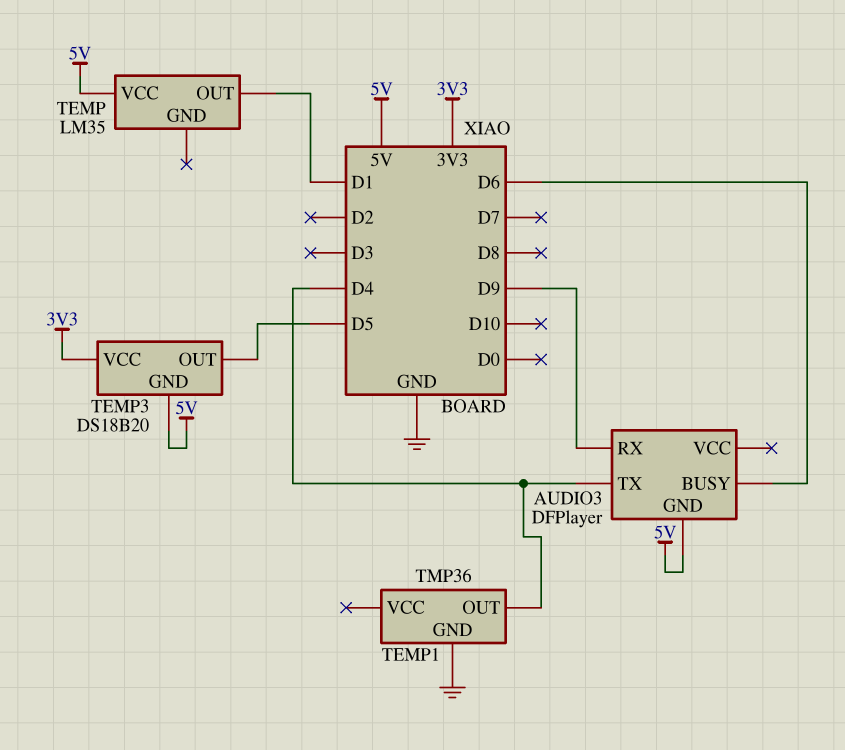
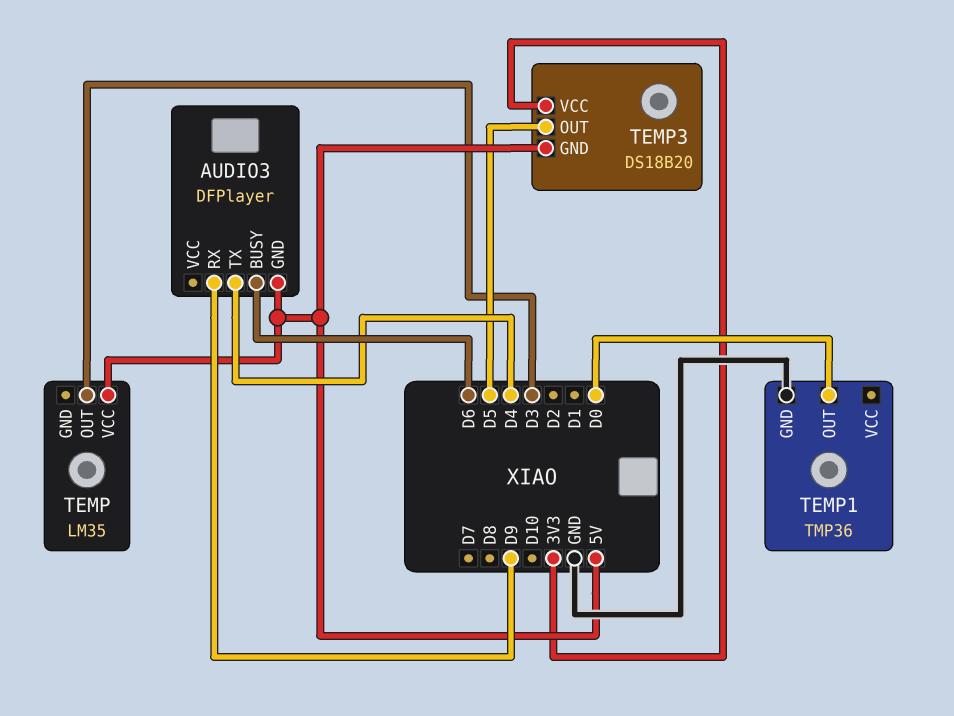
TEMP pin OUT: D1 -> D3
TEMP1 pin OUT: D4 -> D0

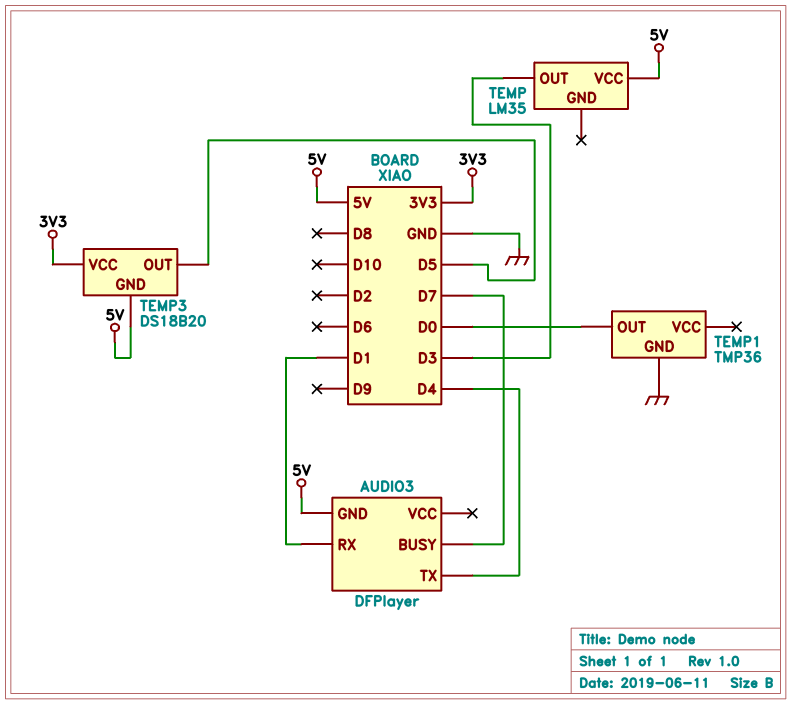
AUDIO3 pin BUSY: D6 -> D7
AUDIO3 pin RX: D9 -> D1

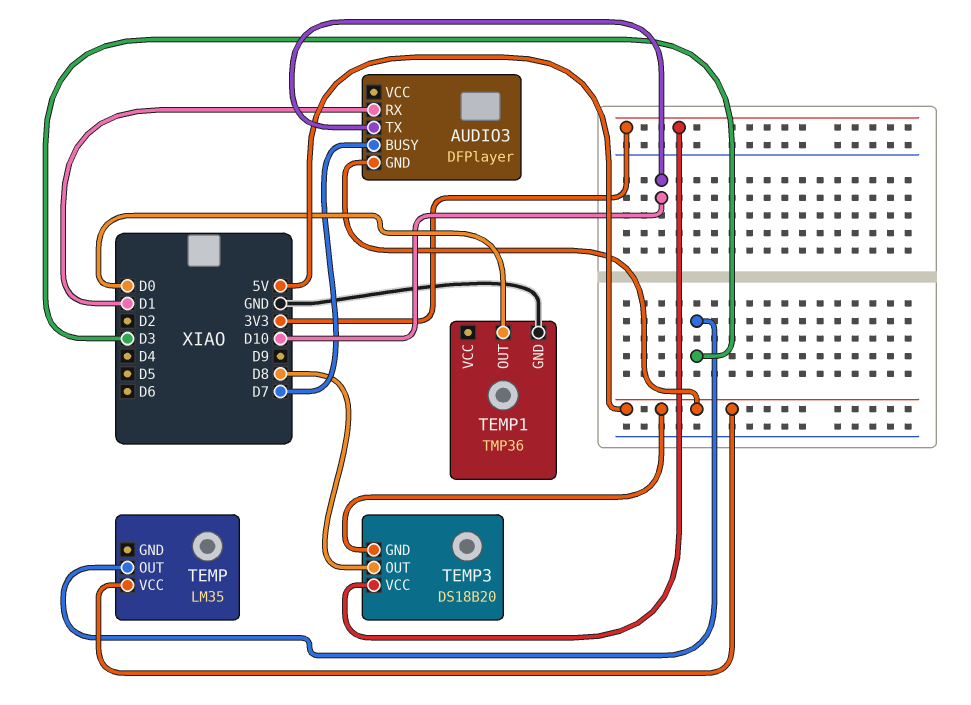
AUDIO3 pin TX: D4 -> D10
TEMP3 pin OUT: D5 -> D8

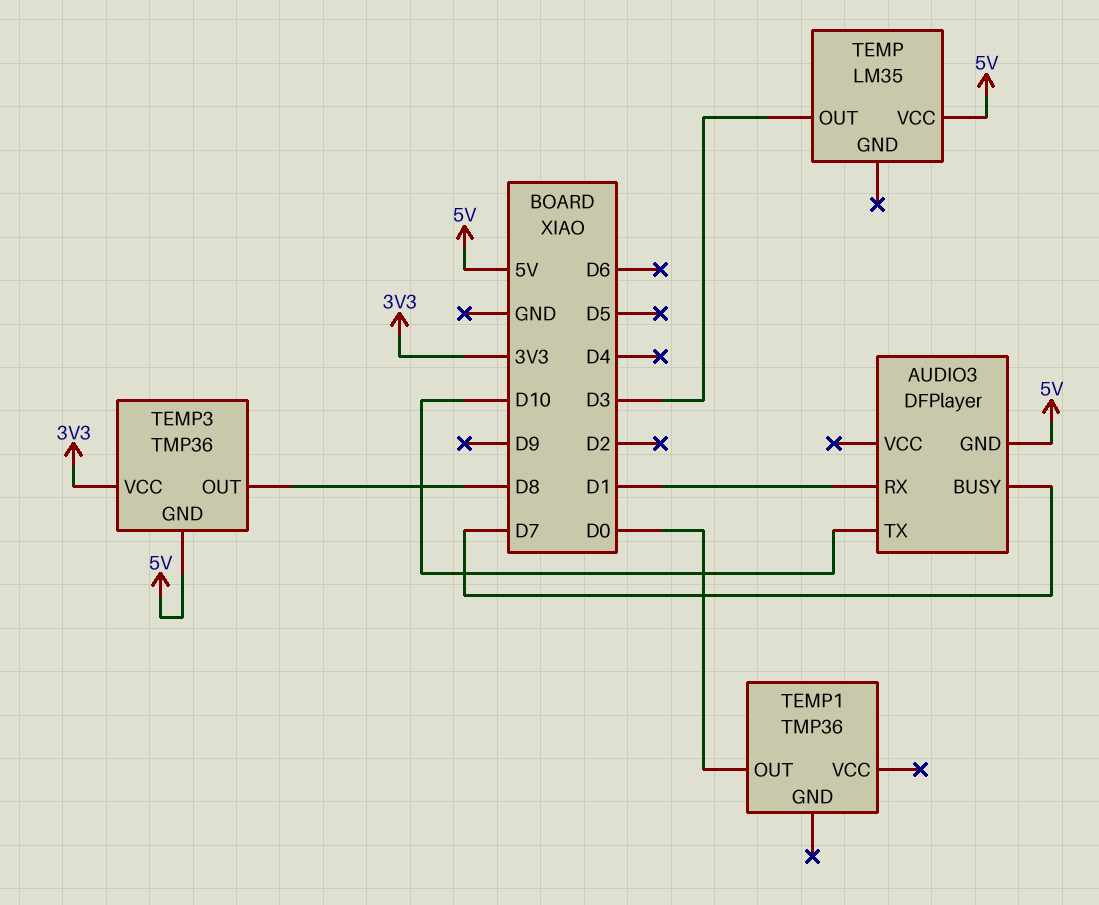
TEMP1 pin GND: GND -> none
TEMP3: DS18B20 -> TMP36

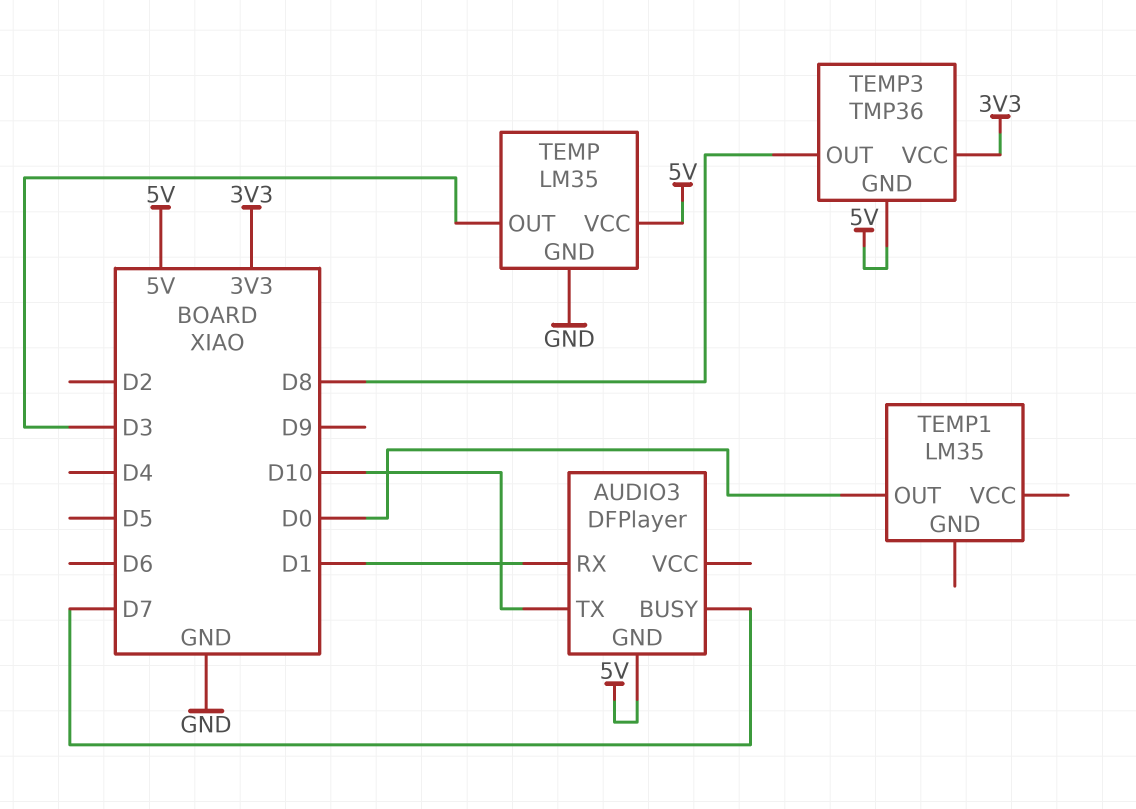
TEMP pin GND: none -> GND
TEMP1: TMP36 -> LM35

